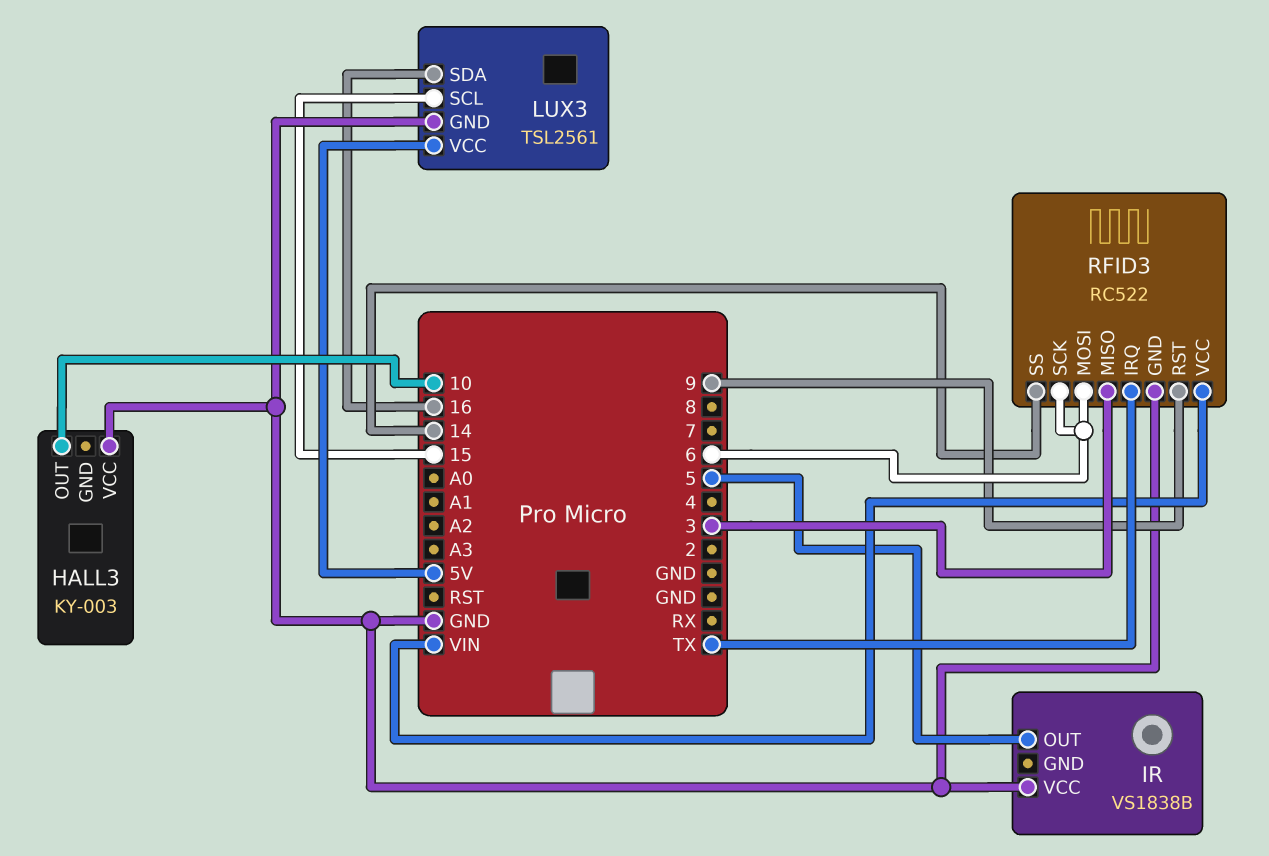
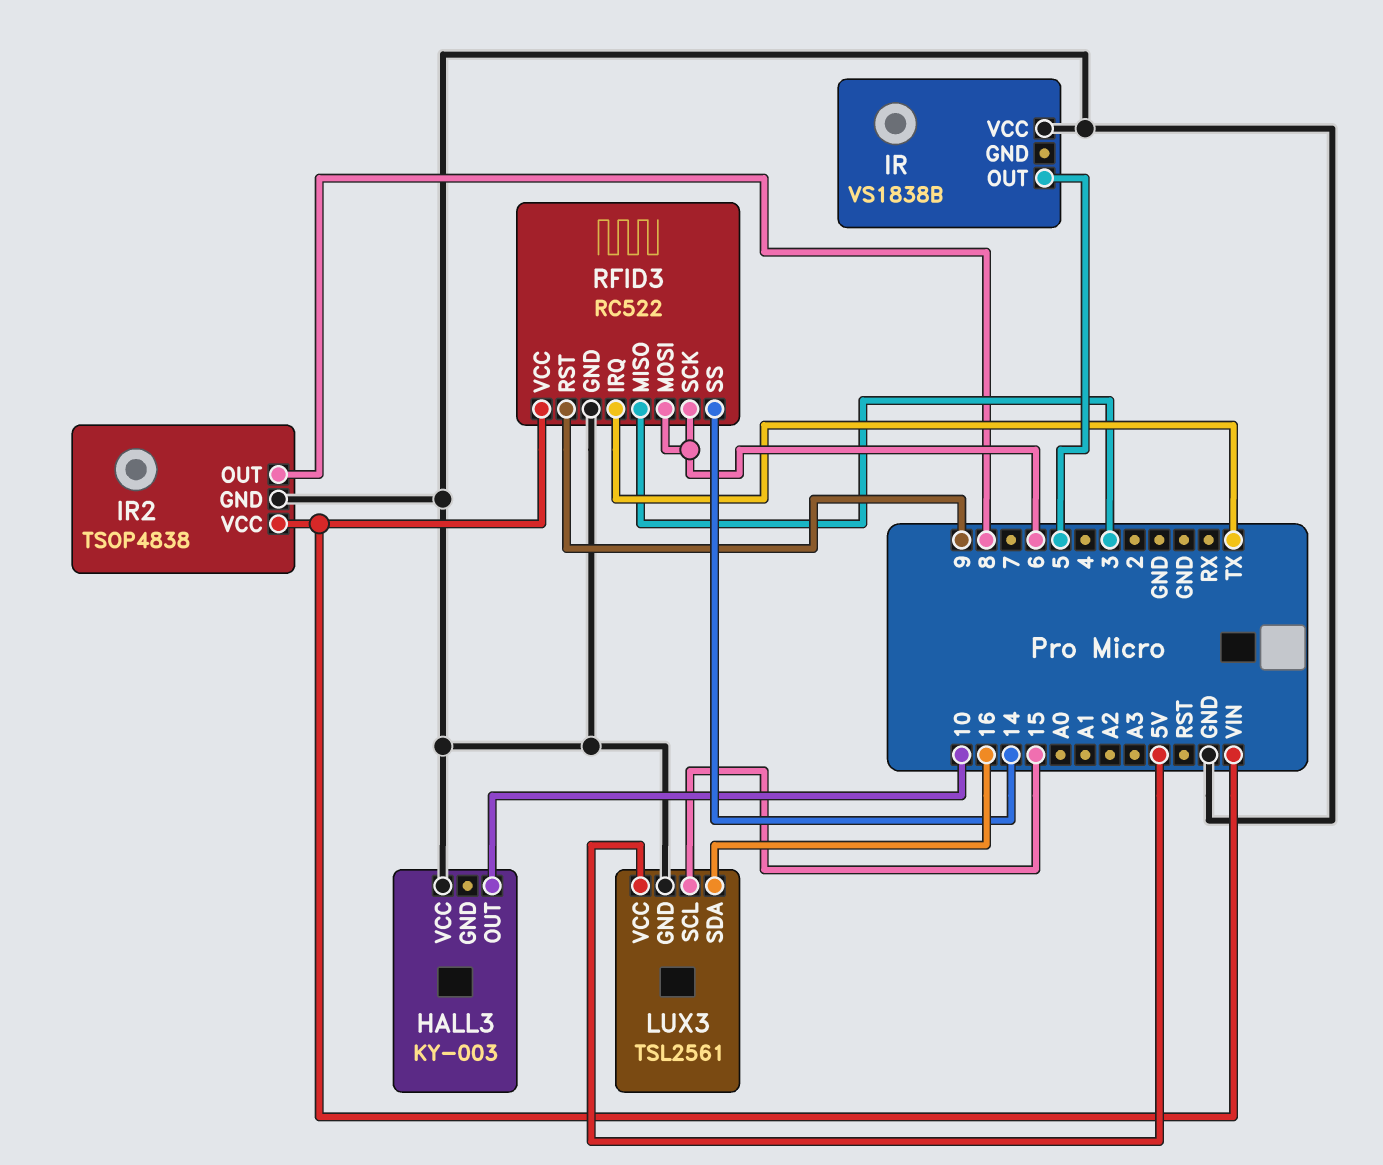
IR2: none -> TSOP4838
IR2 pin GND: none -> GND
IR2 pin OUT: none -> 8
IR2 pin VCC: none -> VIN

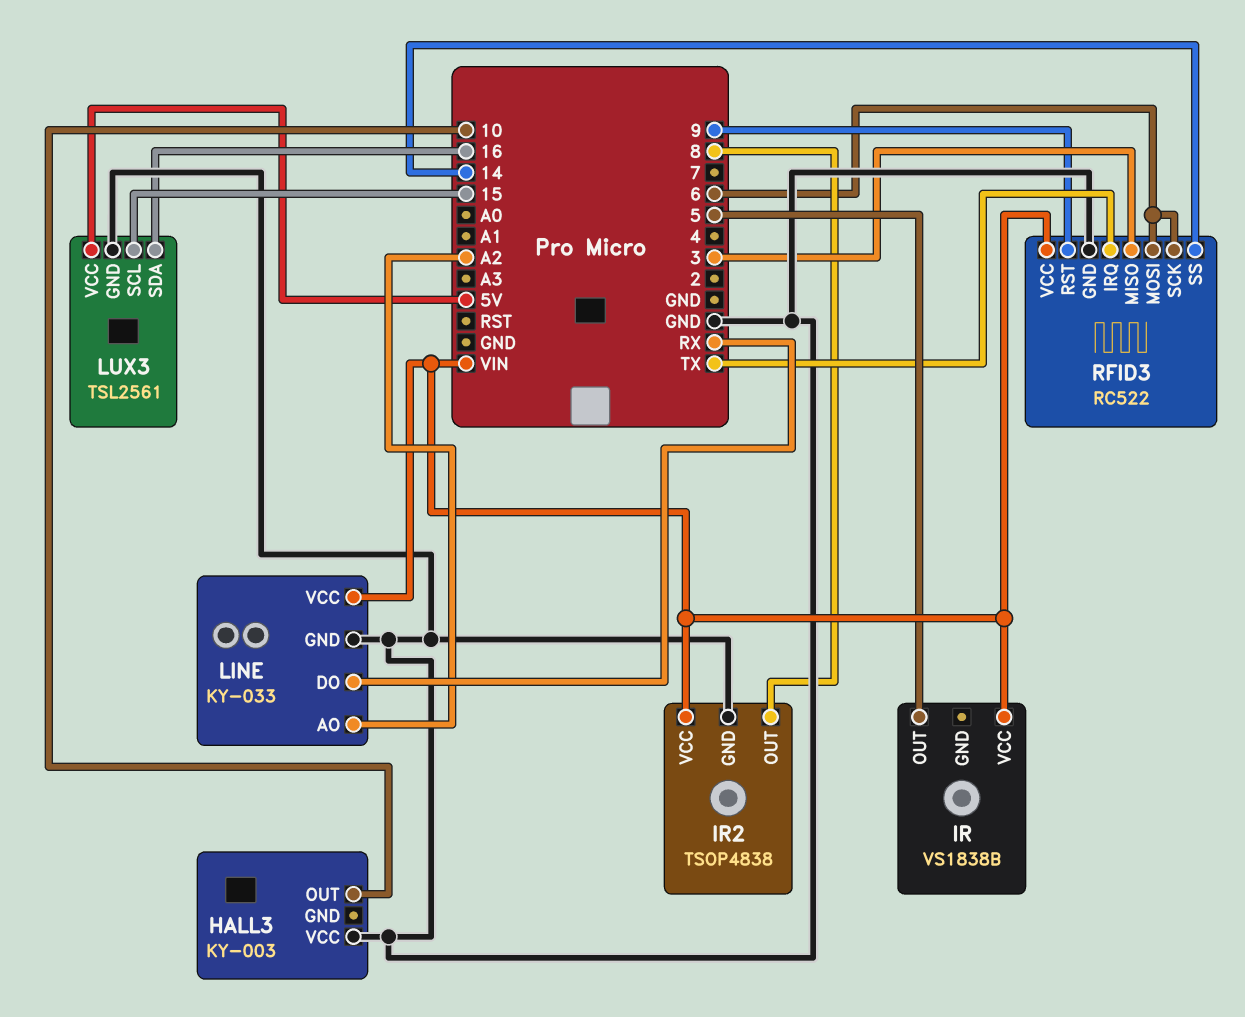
IR pin VCC: GND -> VIN
LINE: none -> KY-033
LINE pin AO: none -> A2
LINE pin DO: none -> RX
LINE pin GND: none -> GND
LINE pin VCC: none -> VIN

